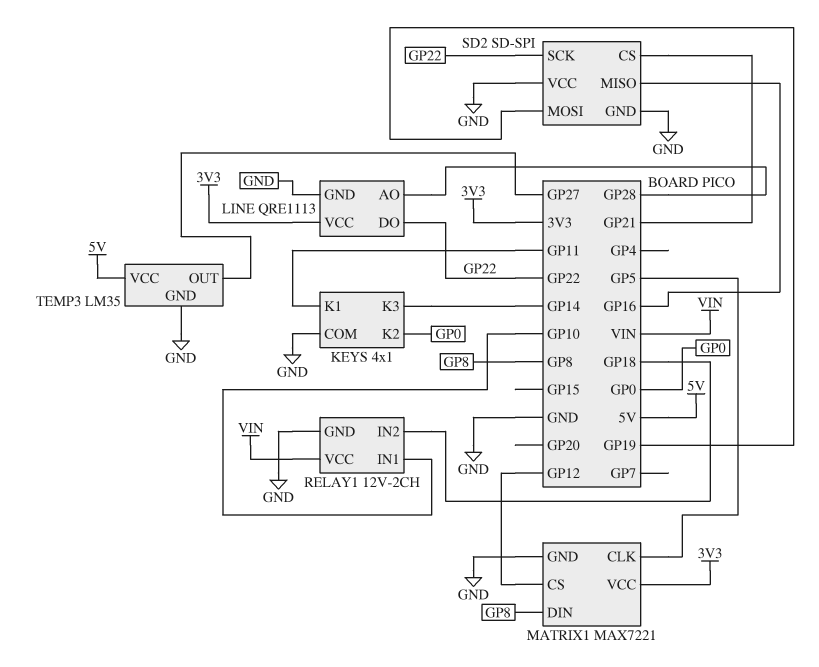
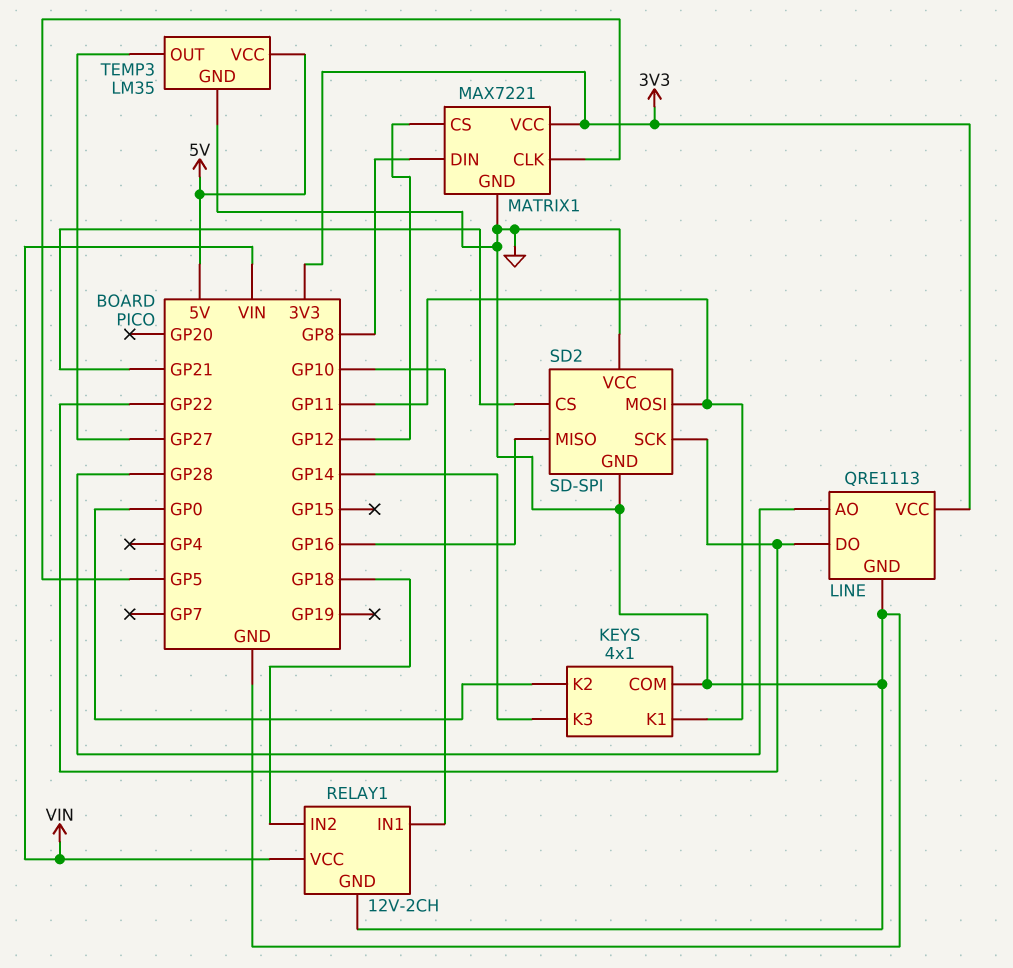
SD2 pin MOSI: GP19 -> GP11

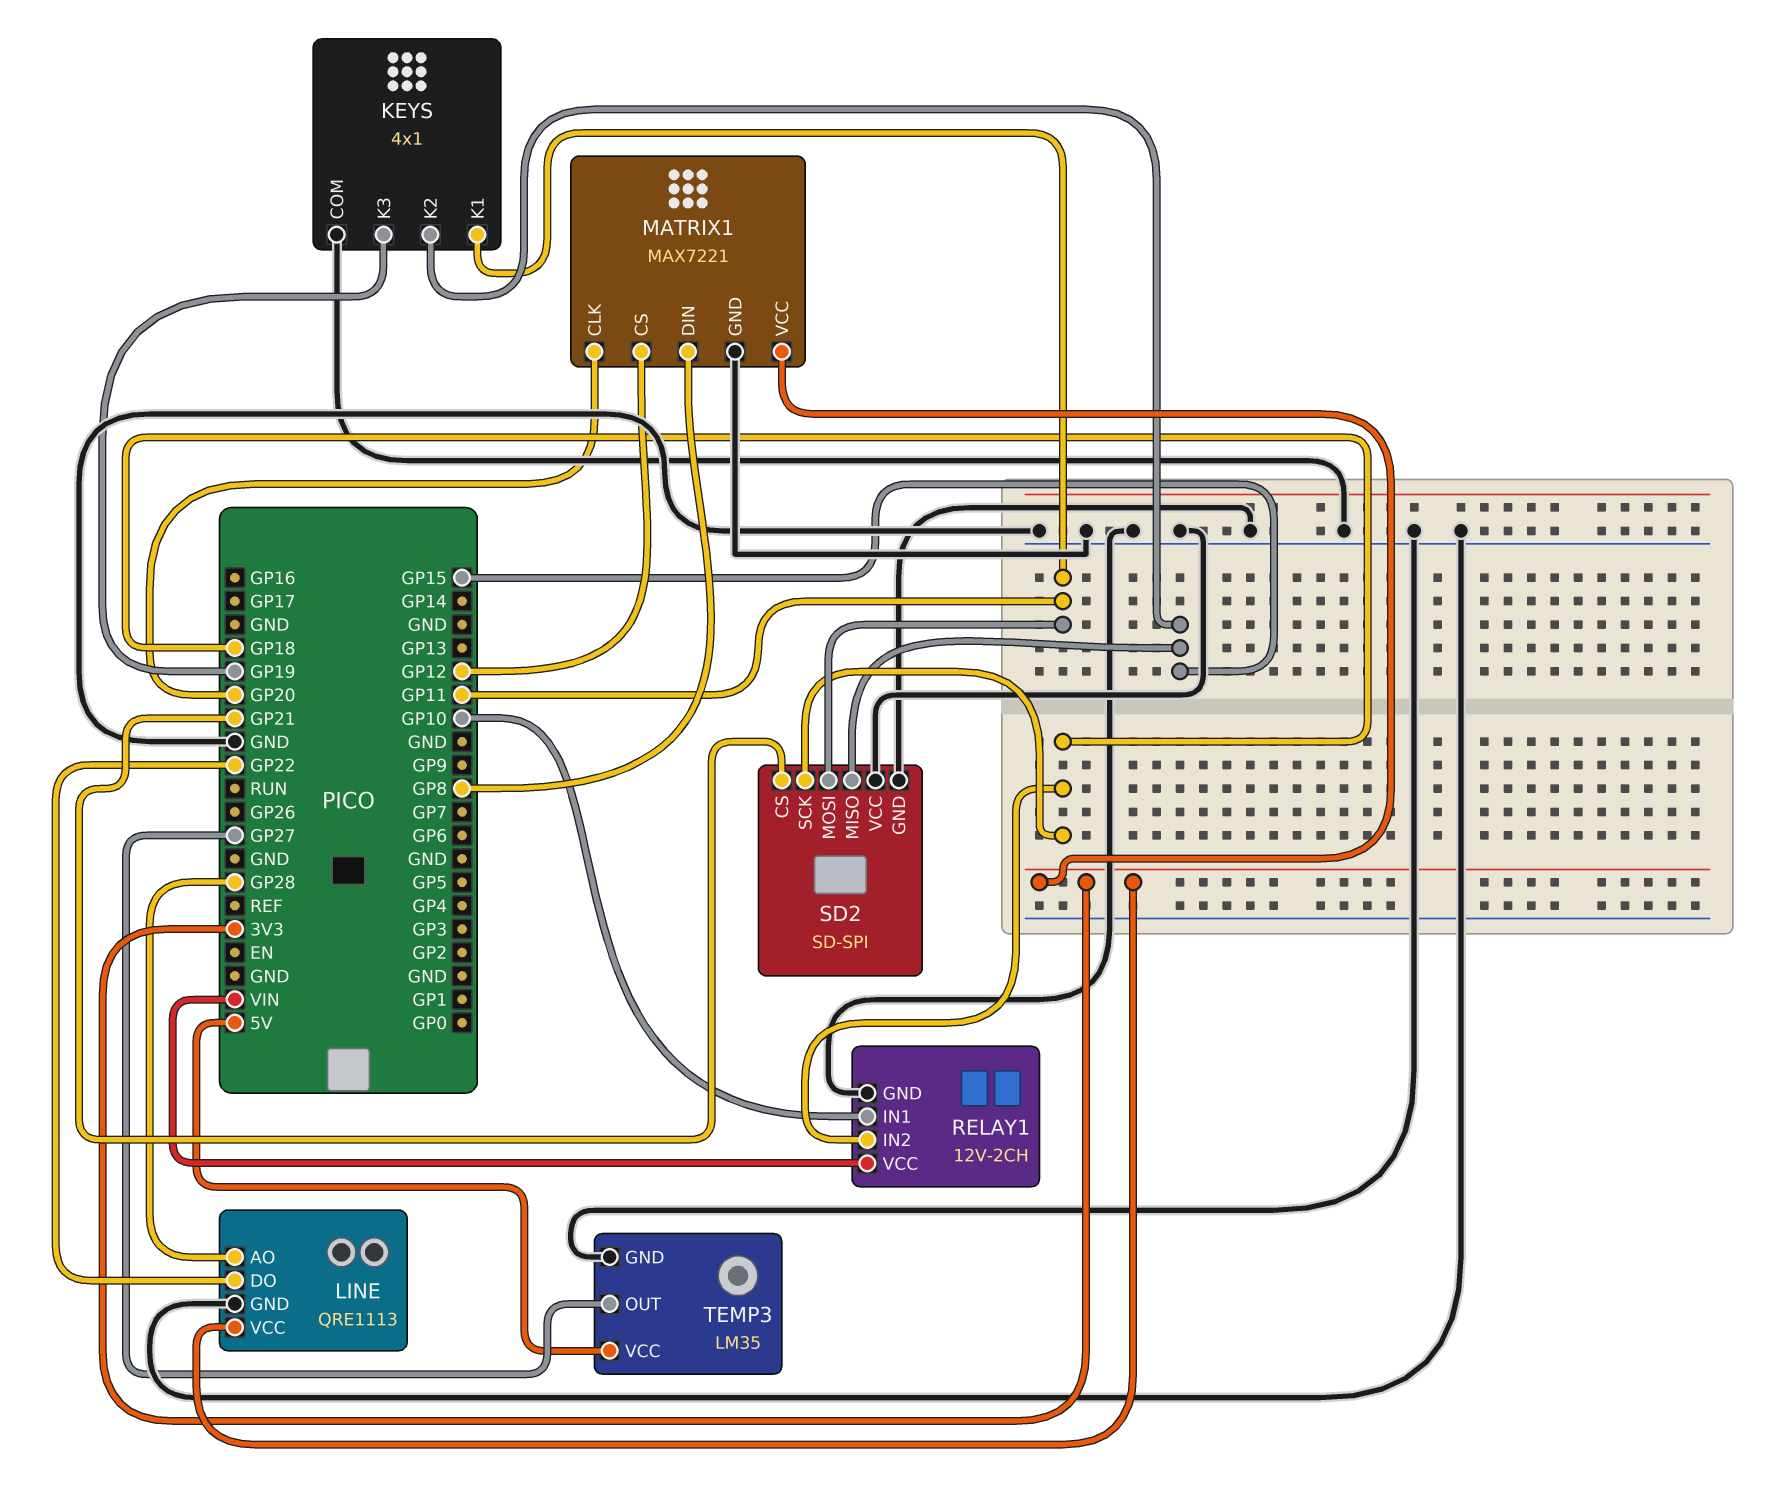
KEYS pin K2: GP0 -> GP15
KEYS pin K3: GP14 -> GP19
MATRIX1 pin CLK: GP5 -> GP20
SD2 pin MISO: GP16 -> GP15
SD2 pin SCK: GP22 -> GP18

